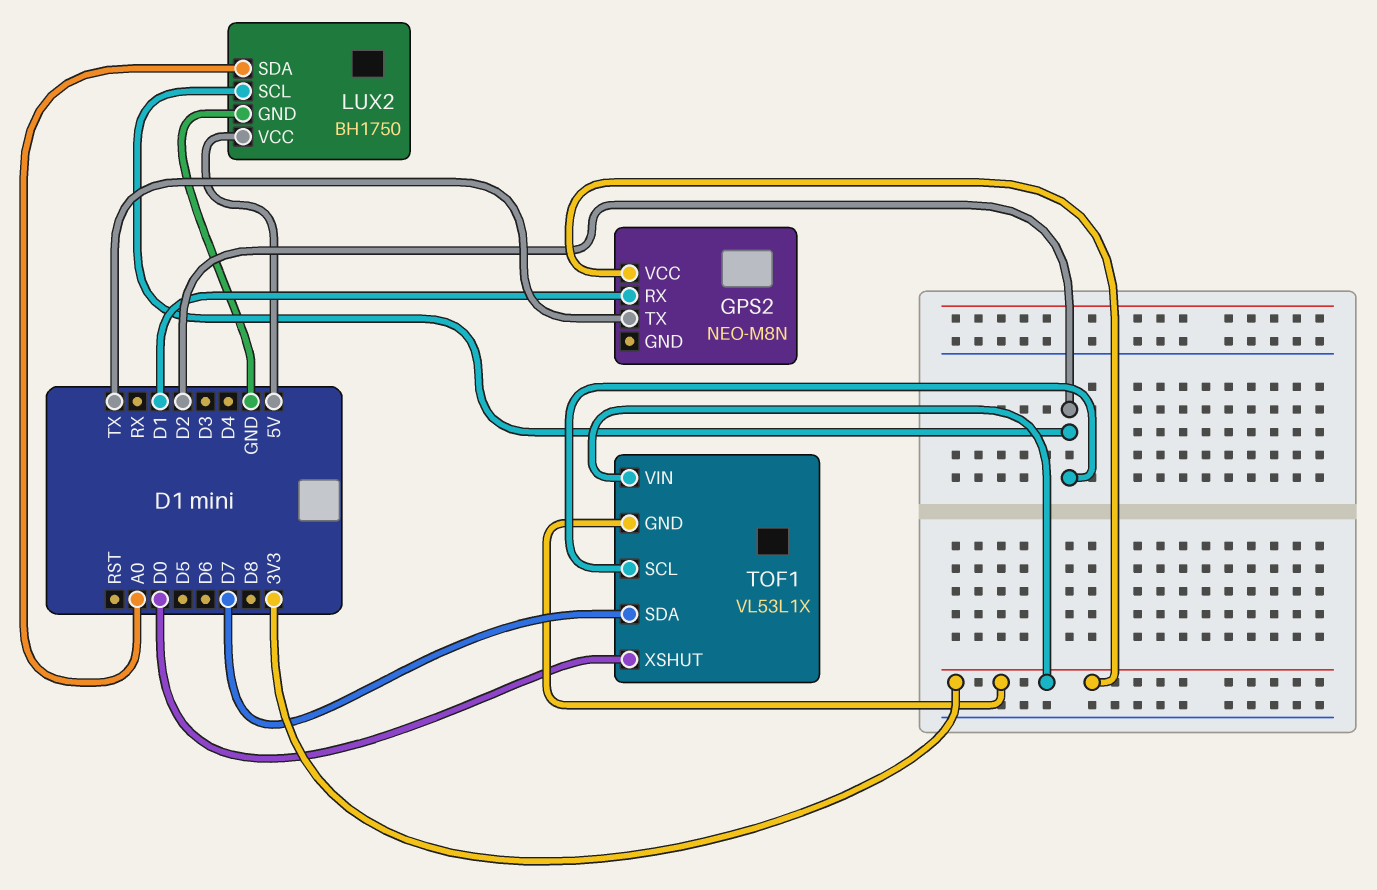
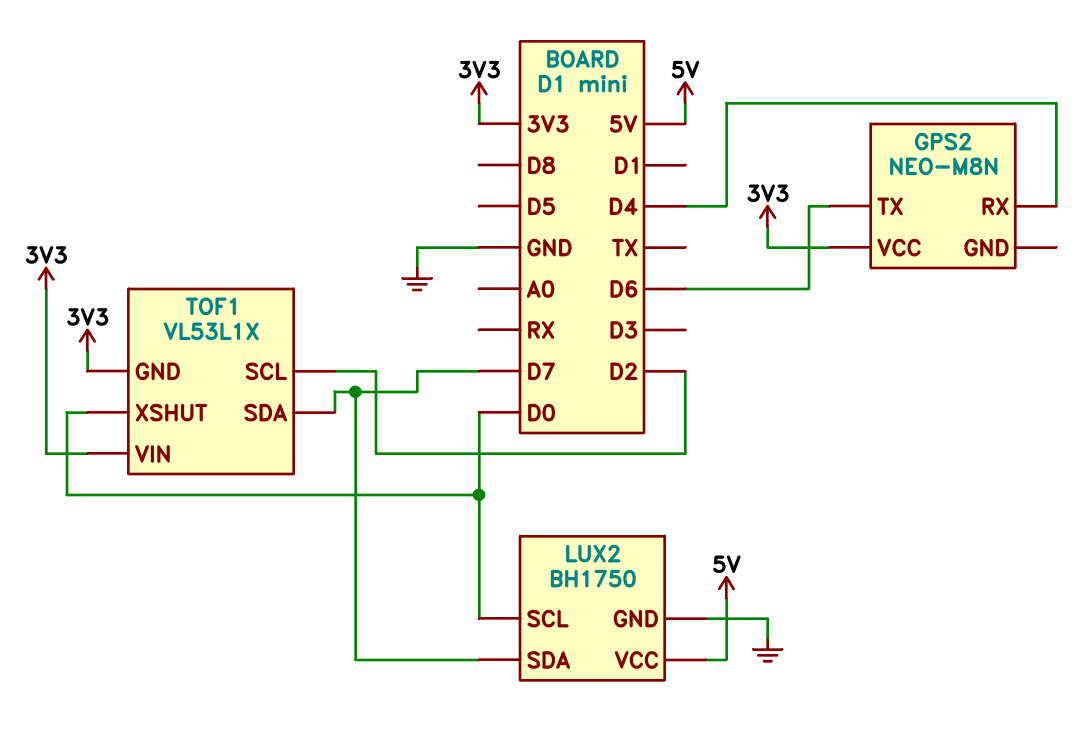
GPS2 pin RX: D1 -> D4
GPS2 pin TX: TX -> D6
LUX2 pin SCL: D2 -> D0
LUX2 pin SDA: A0 -> D7

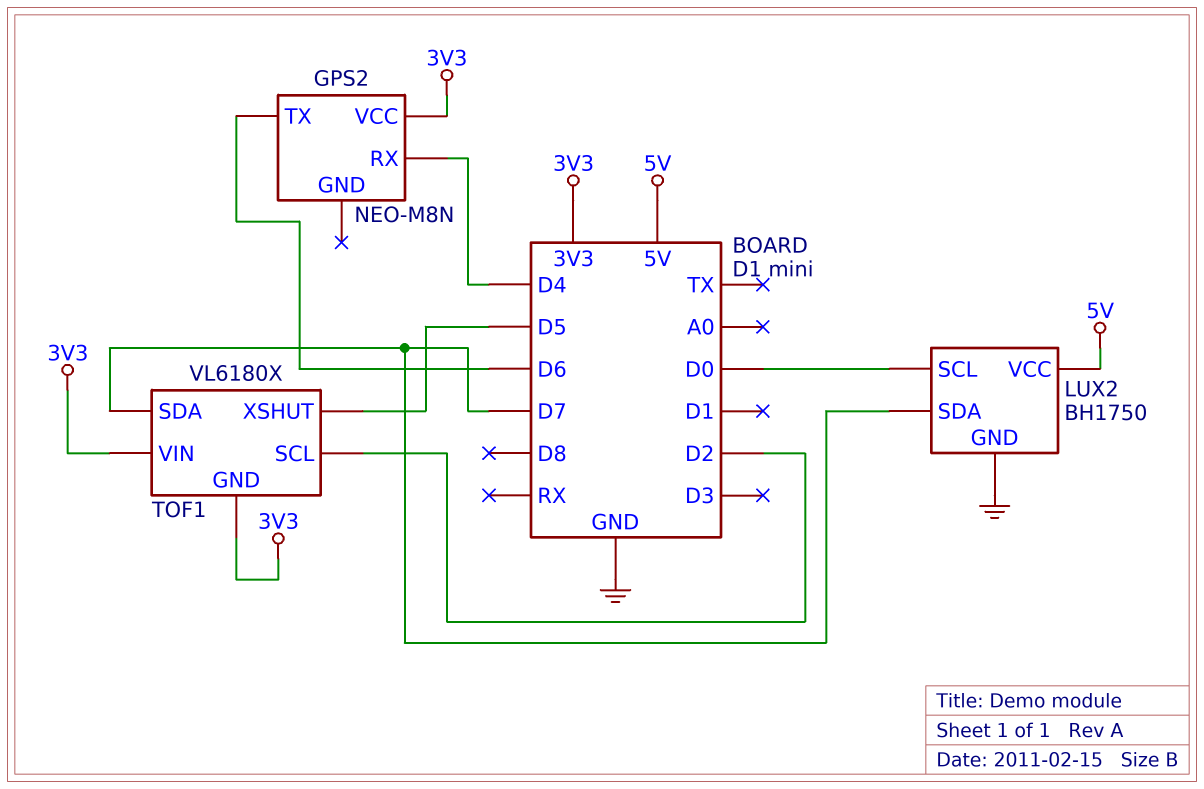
TOF1: VL53L1X -> VL6180X
TOF1 pin XSHUT: D0 -> D5

